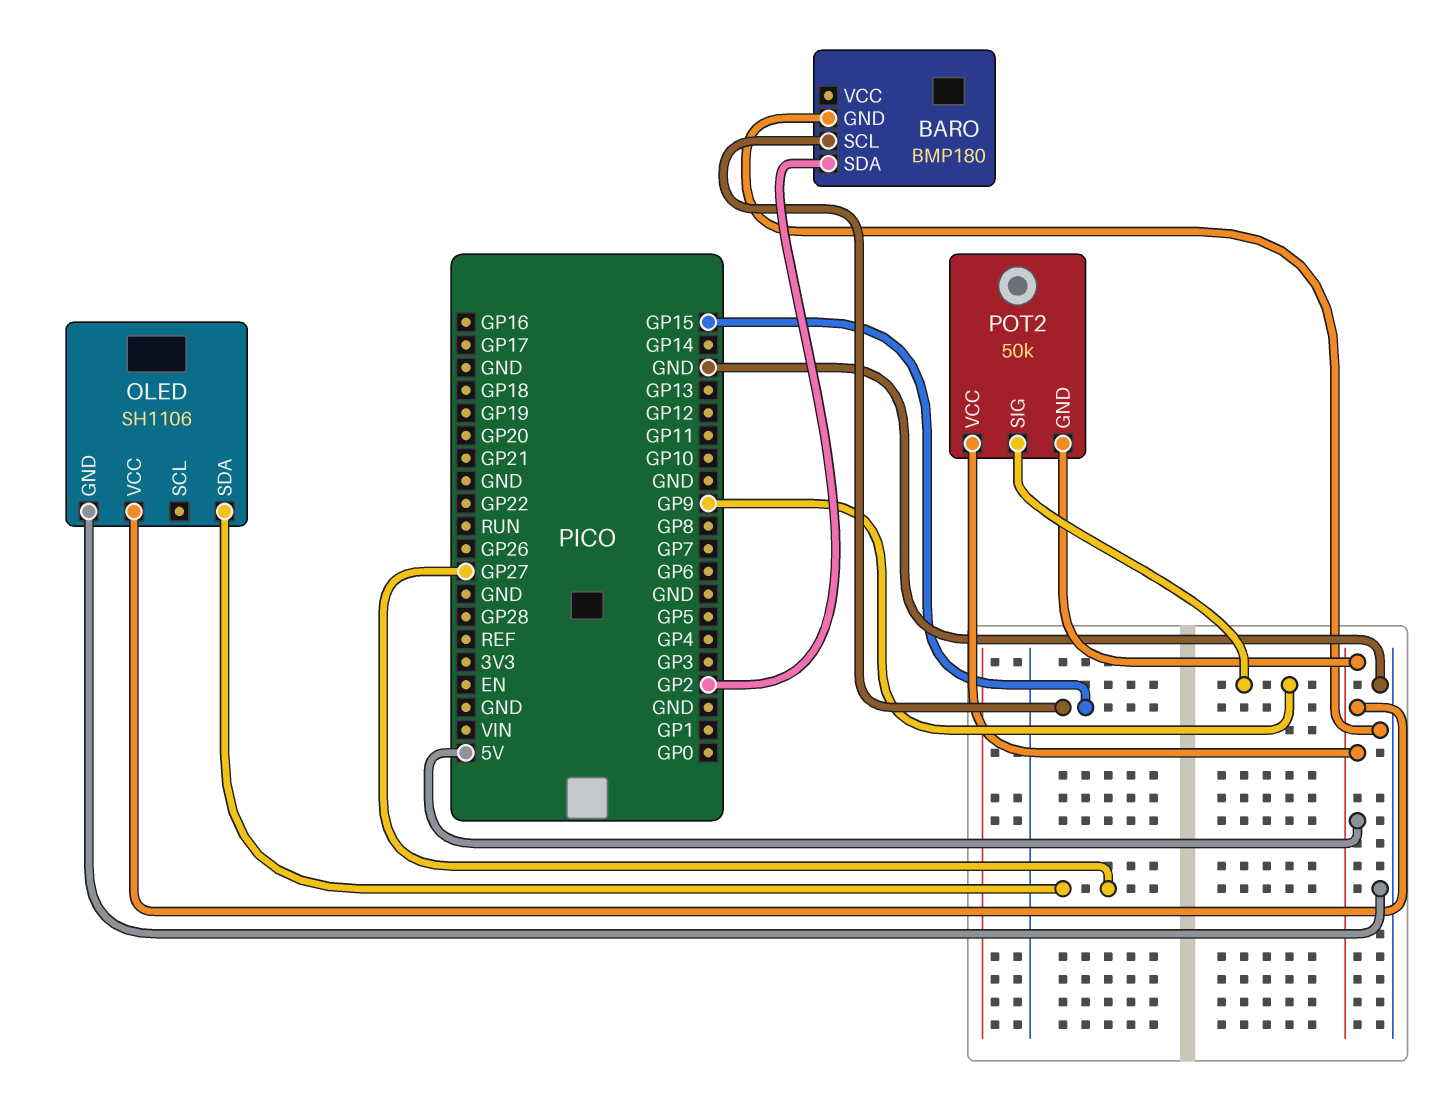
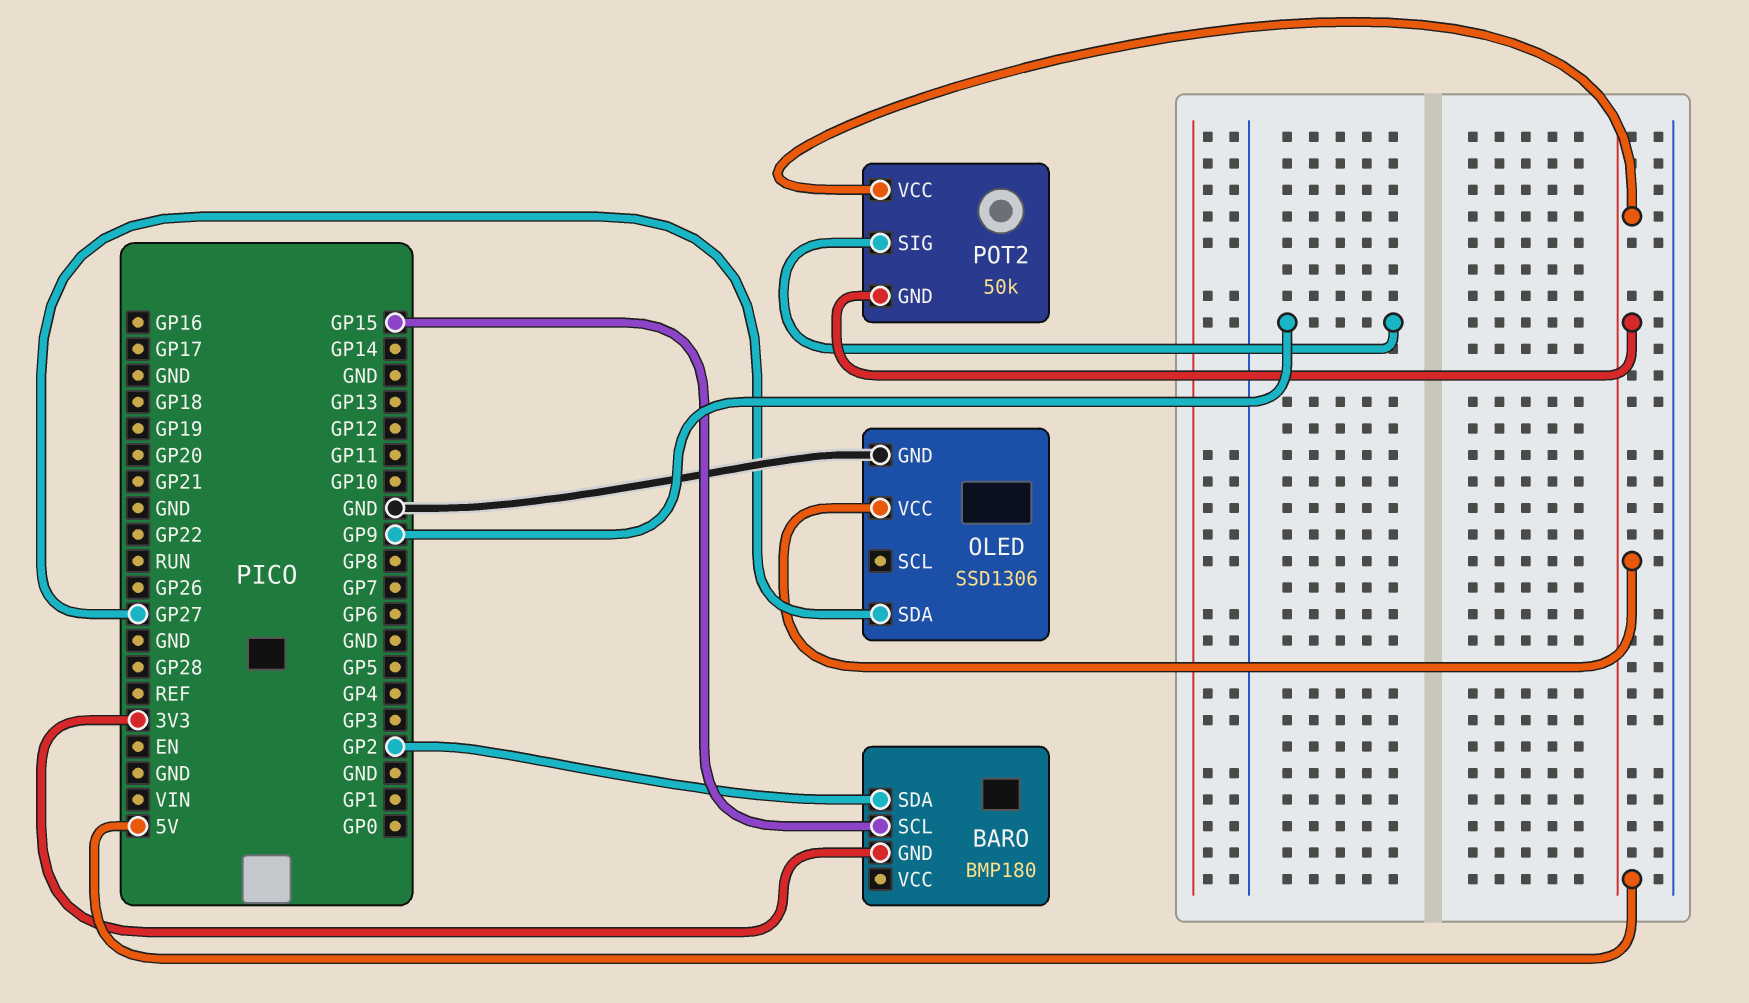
BARO pin GND: GND -> 3V3
OLED: SH1106 -> SSD1306

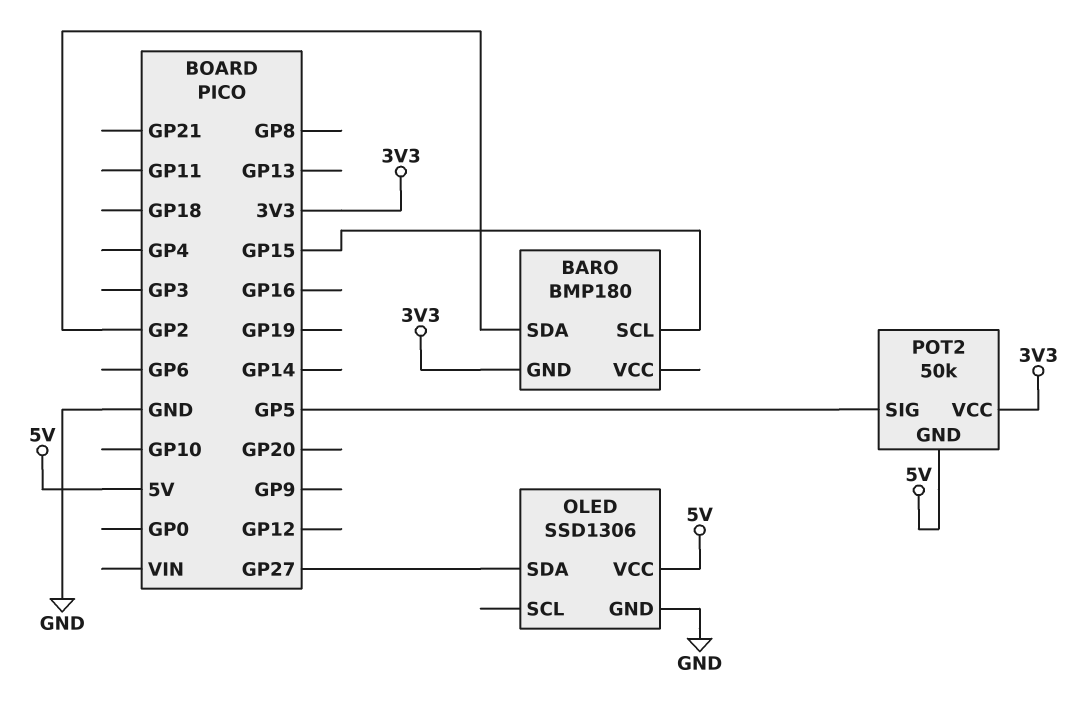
POT2 pin SIG: GP9 -> GP5
POT2 pin VCC: 5V -> 3V3

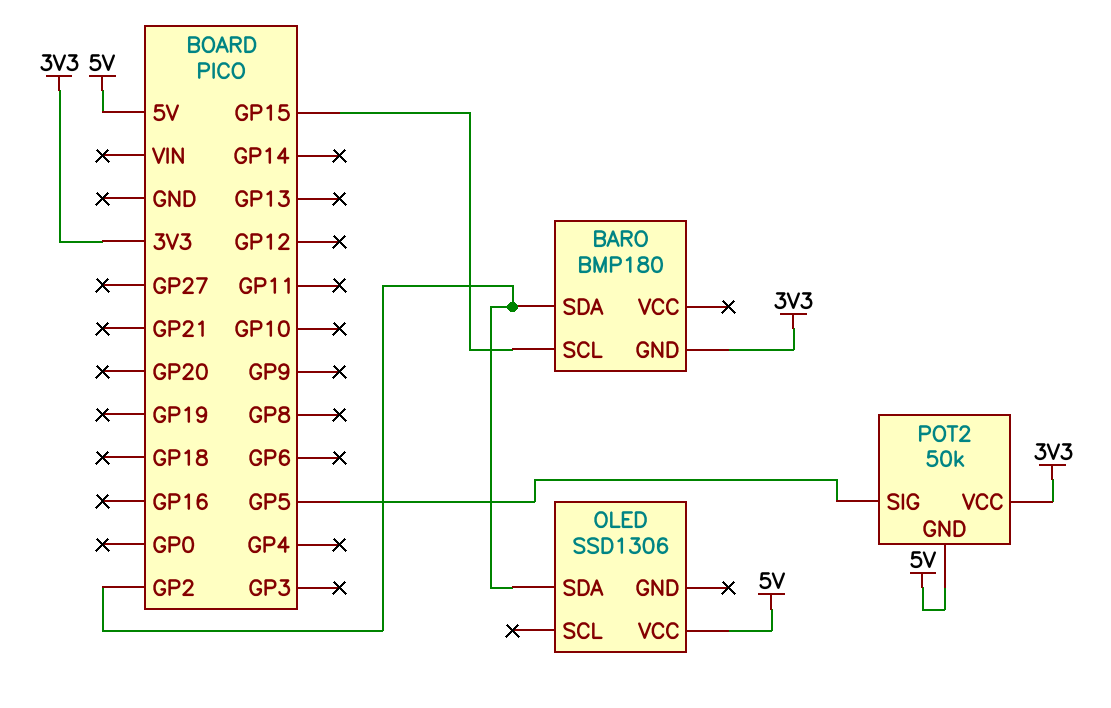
OLED pin GND: GND -> none
OLED pin SDA: GP27 -> GP2

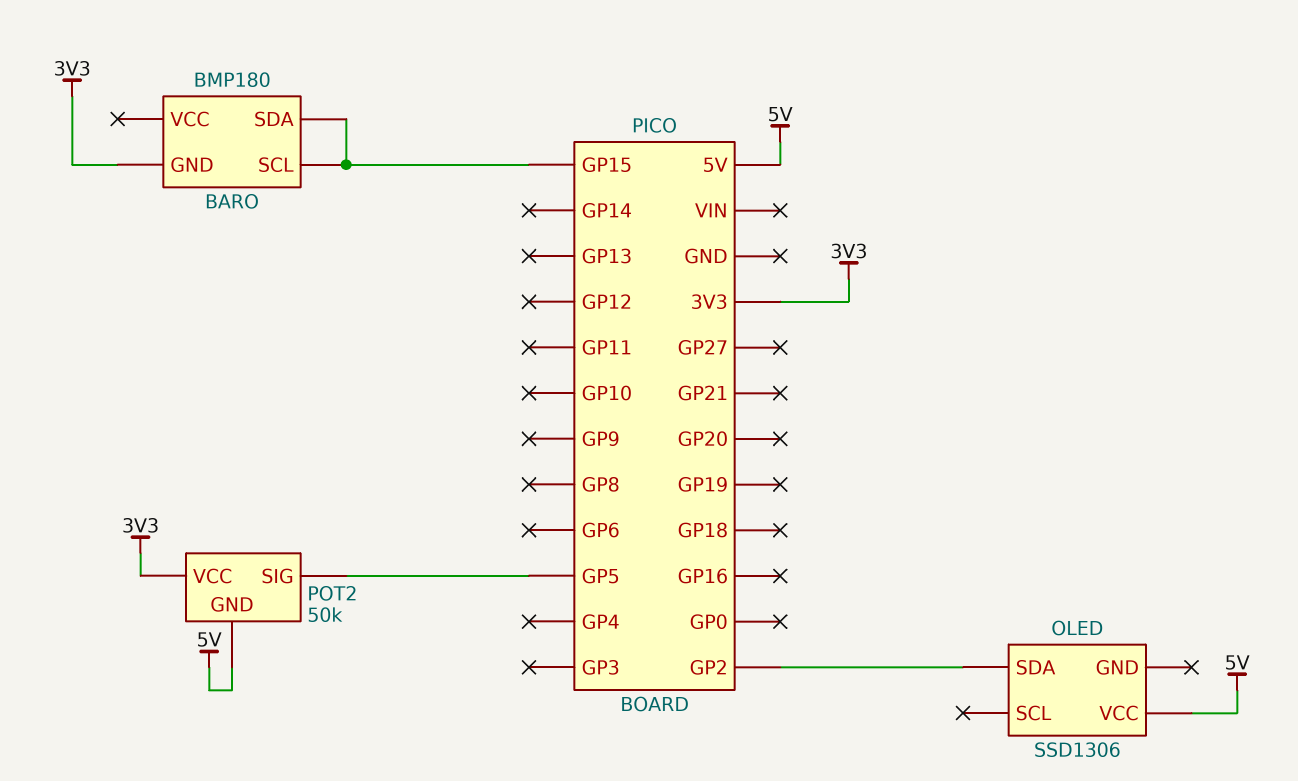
BARO pin SDA: GP2 -> GP15

